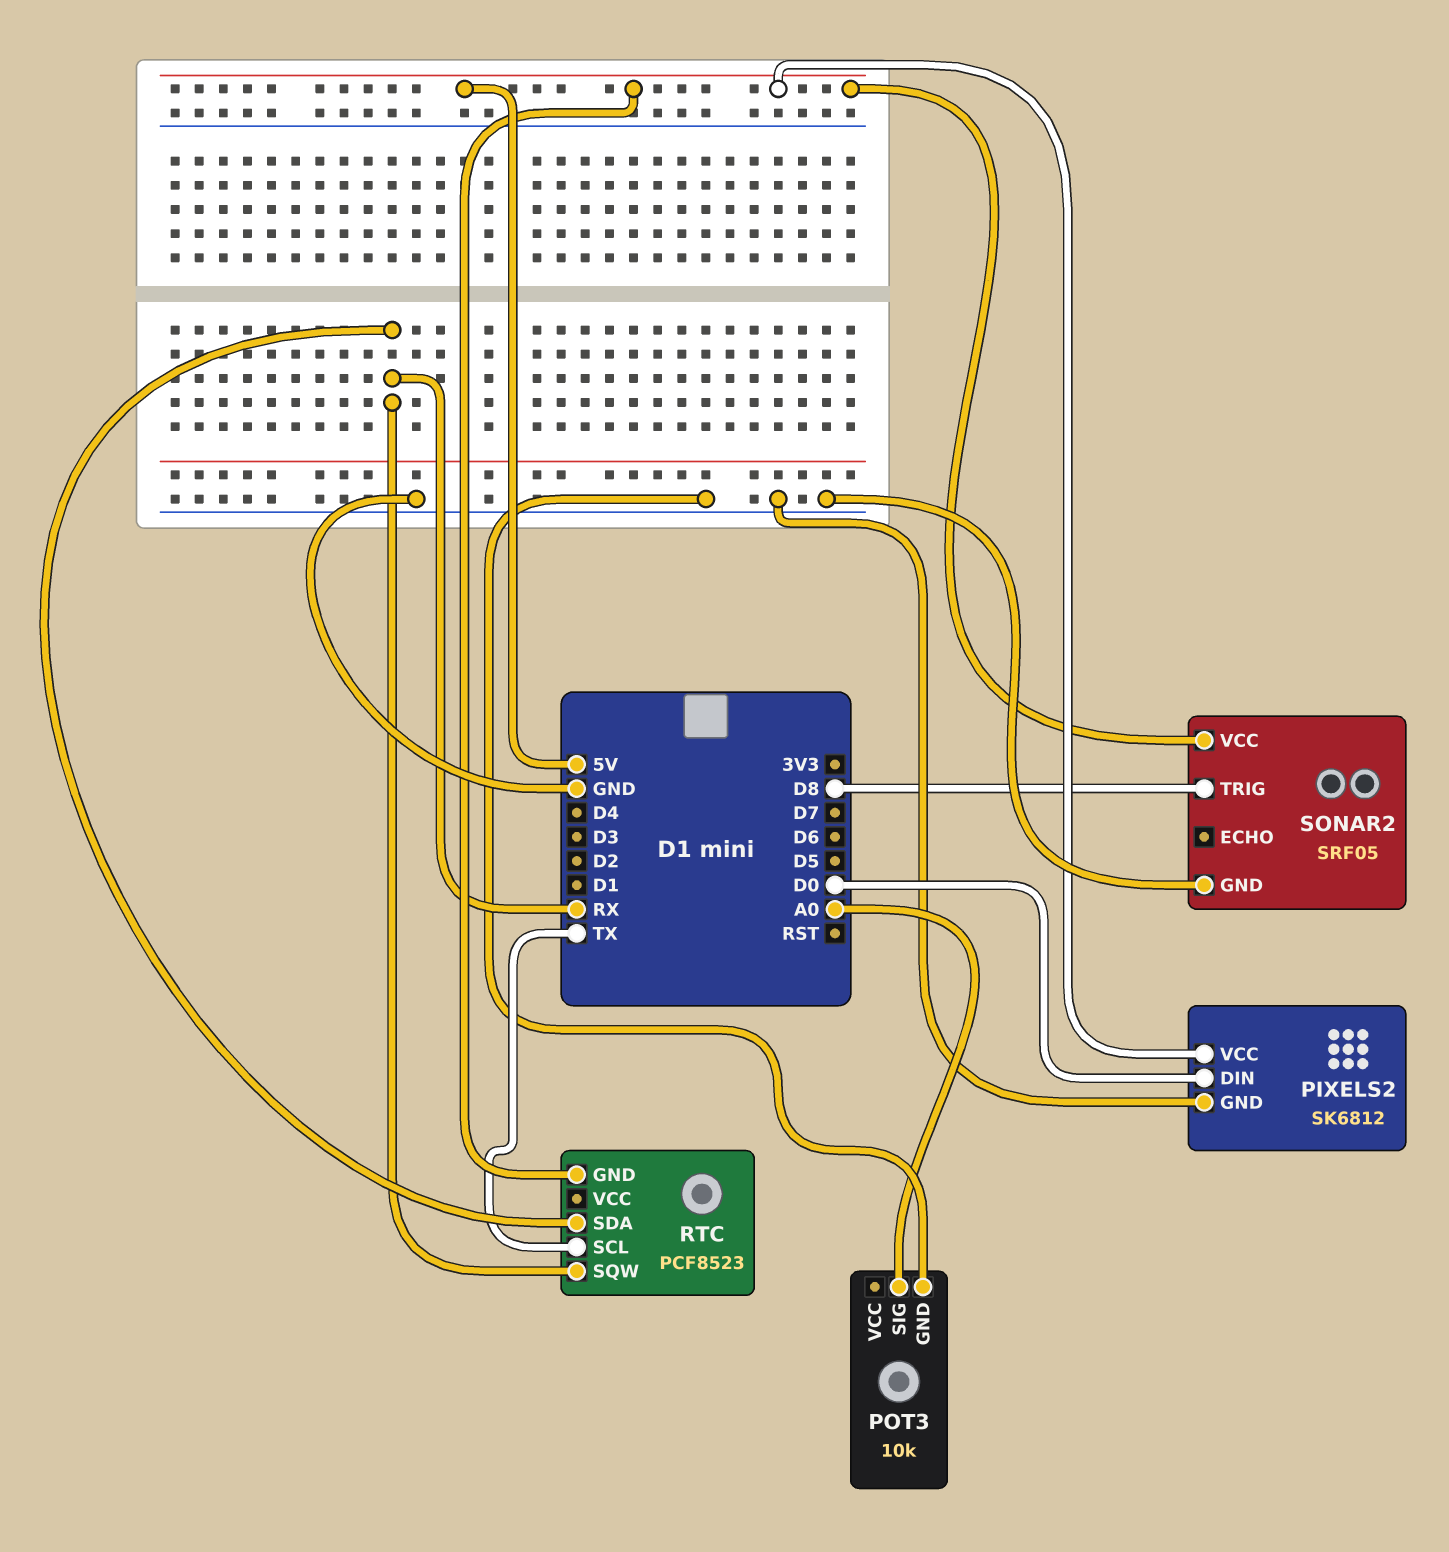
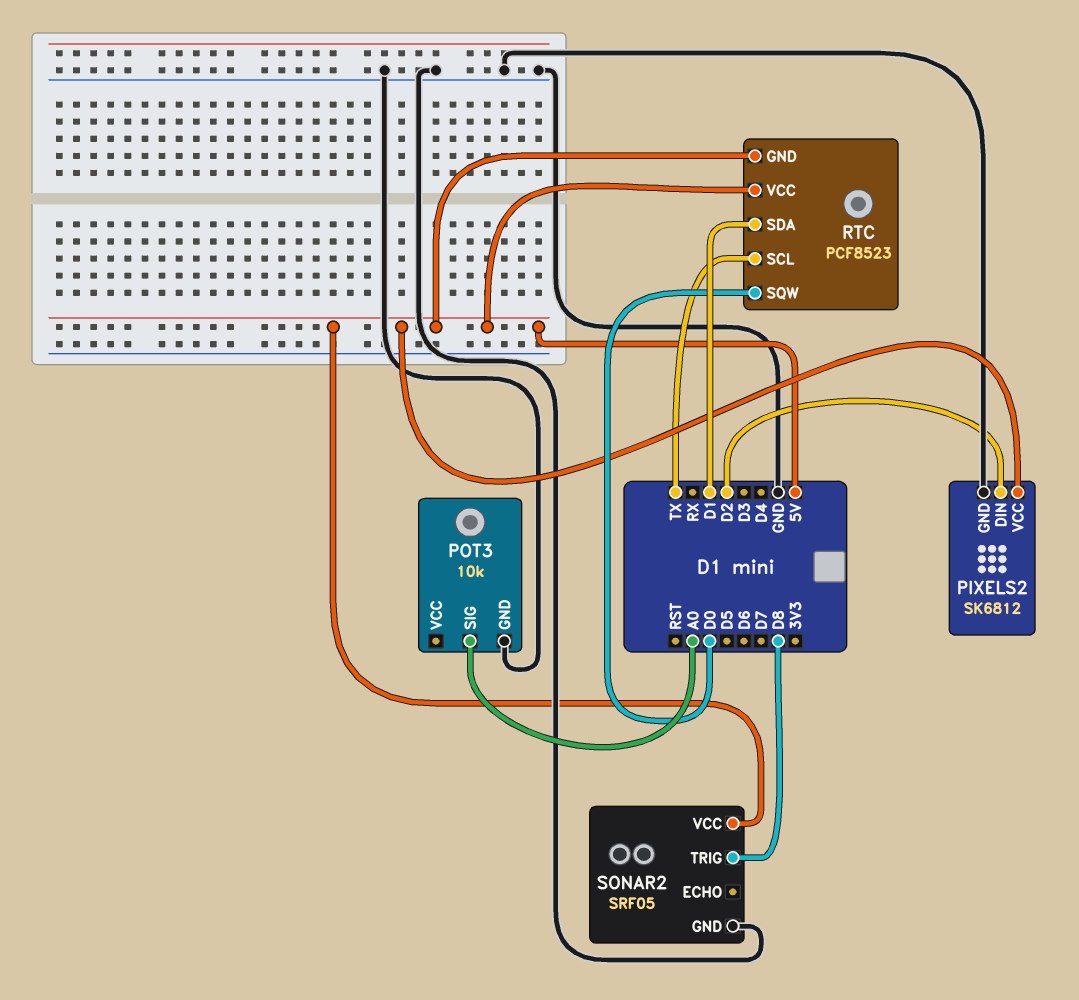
PIXELS2 pin DIN: D0 -> D2
RTC pin SDA: RX -> D1
RTC pin SQW: RX -> D0
RTC pin VCC: none -> 5V

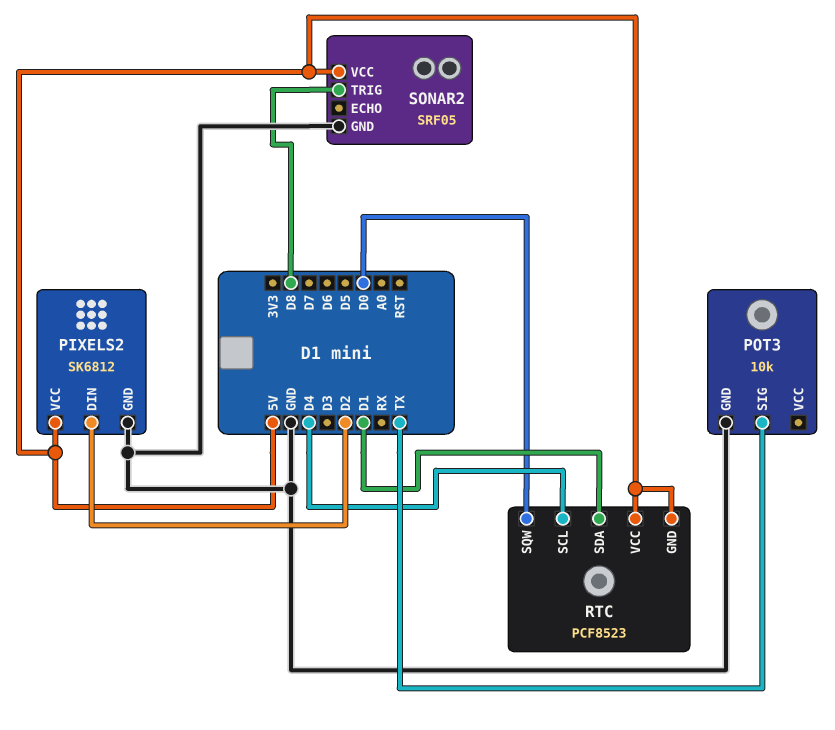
POT3 pin SIG: A0 -> TX
RTC pin SCL: TX -> D4

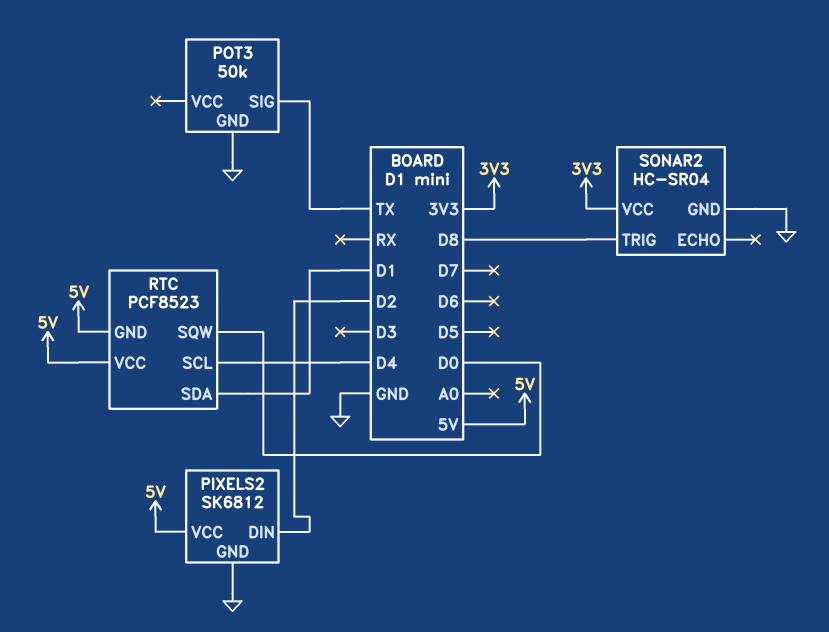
POT3: 10k -> 50k
SONAR2: SRF05 -> HC-SR04
SONAR2 pin VCC: 5V -> 3V3

